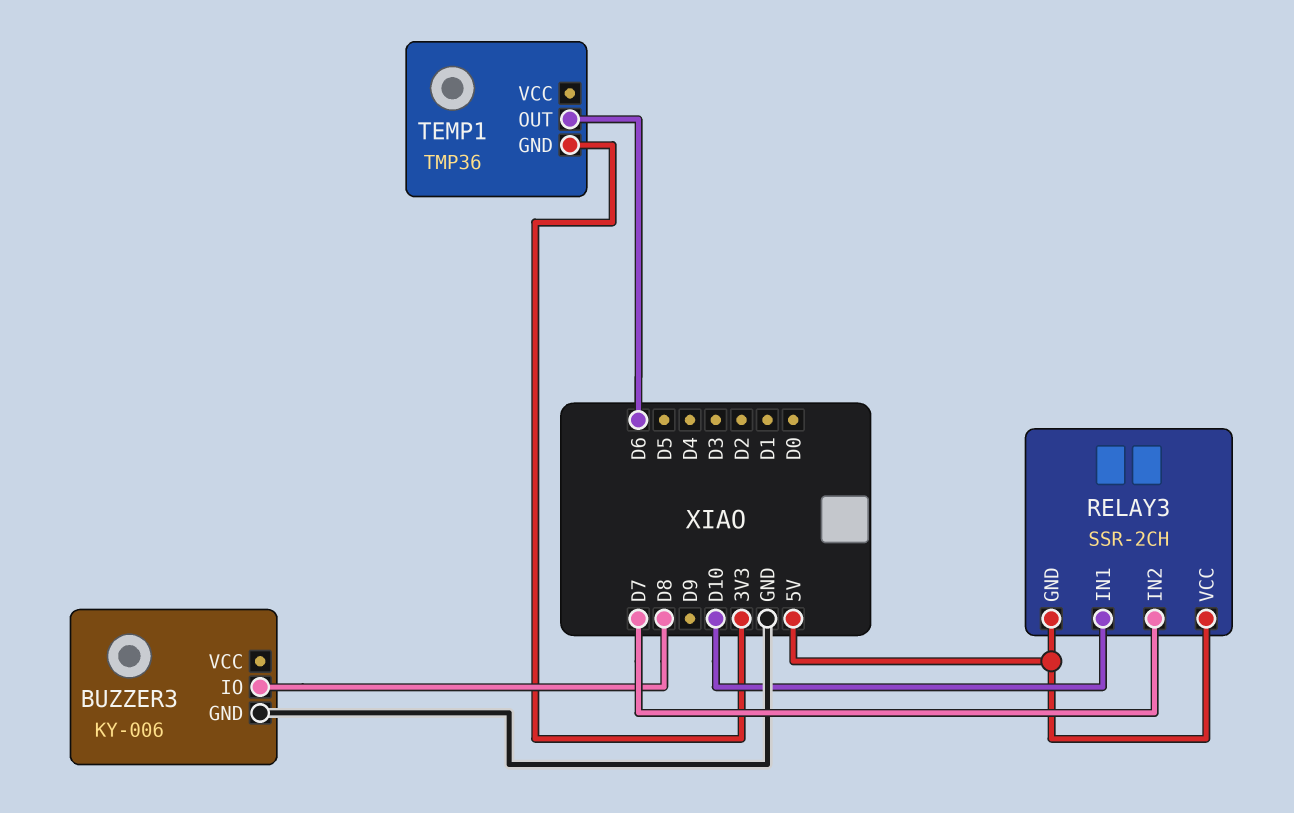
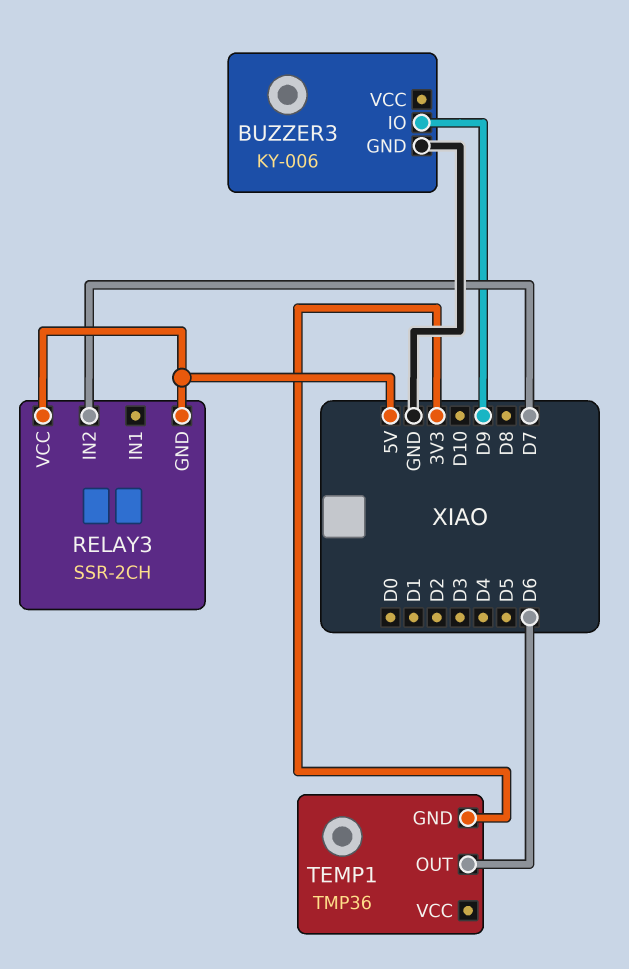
BUZZER3 pin IO: D8 -> D9
RELAY3 pin IN1: D10 -> none

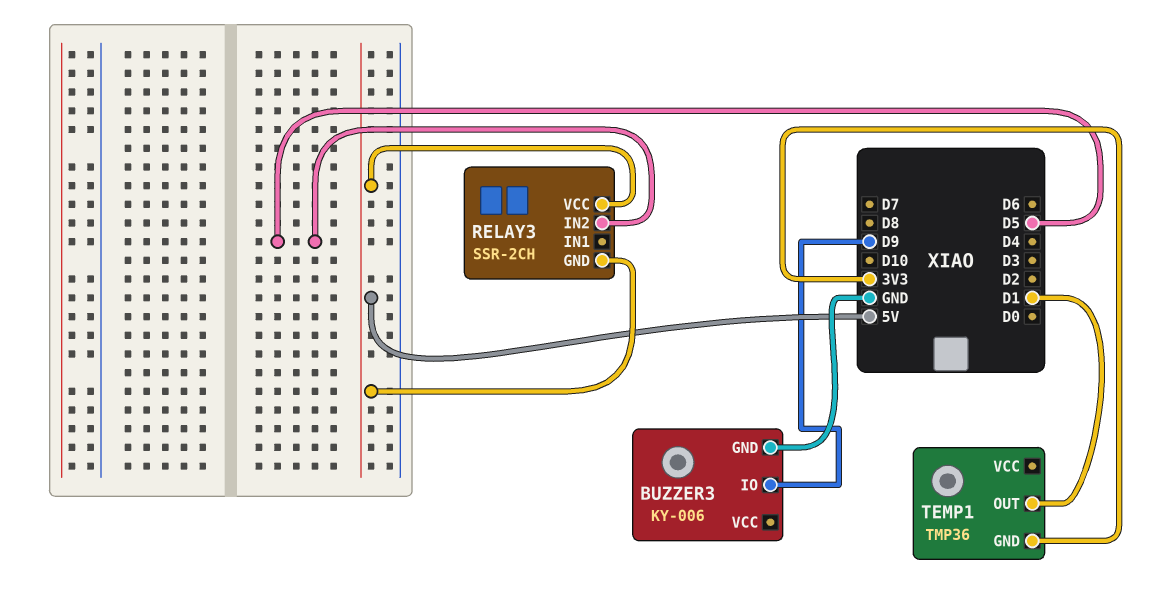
RELAY3 pin IN2: D7 -> D5
TEMP1 pin OUT: D6 -> D1

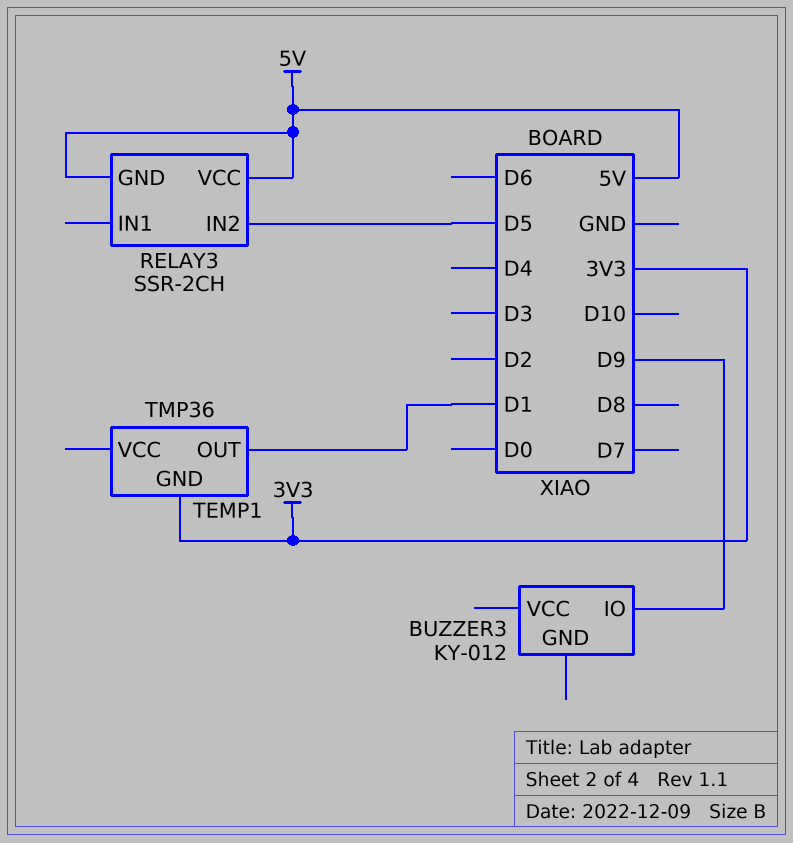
BUZZER3: KY-006 -> KY-012
BUZZER3 pin GND: GND -> none

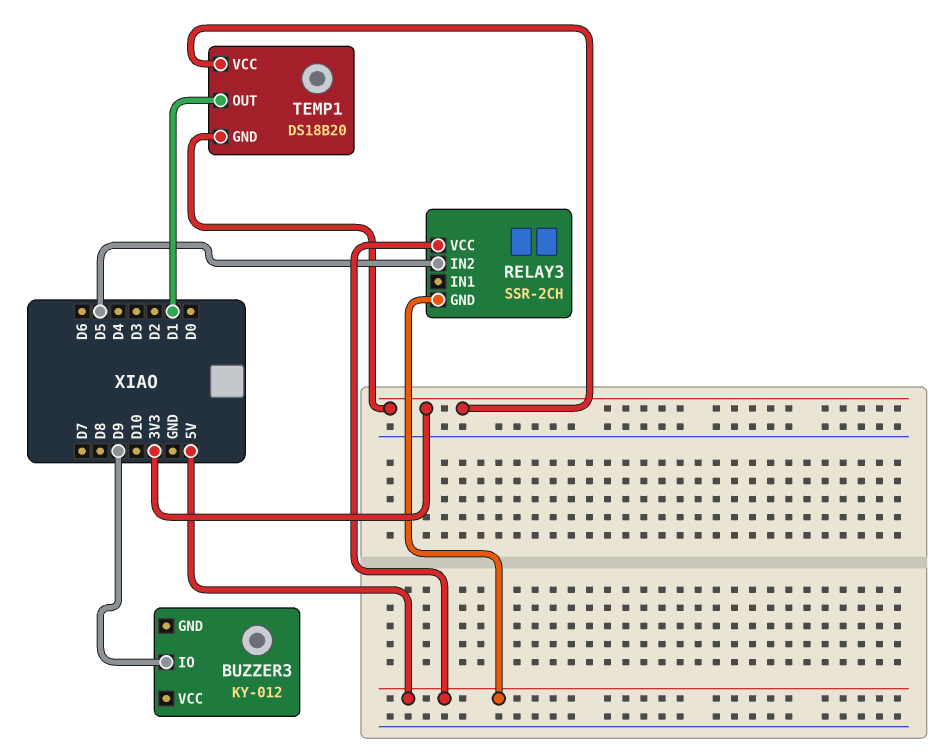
TEMP1: TMP36 -> DS18B20
TEMP1 pin VCC: none -> 3V3

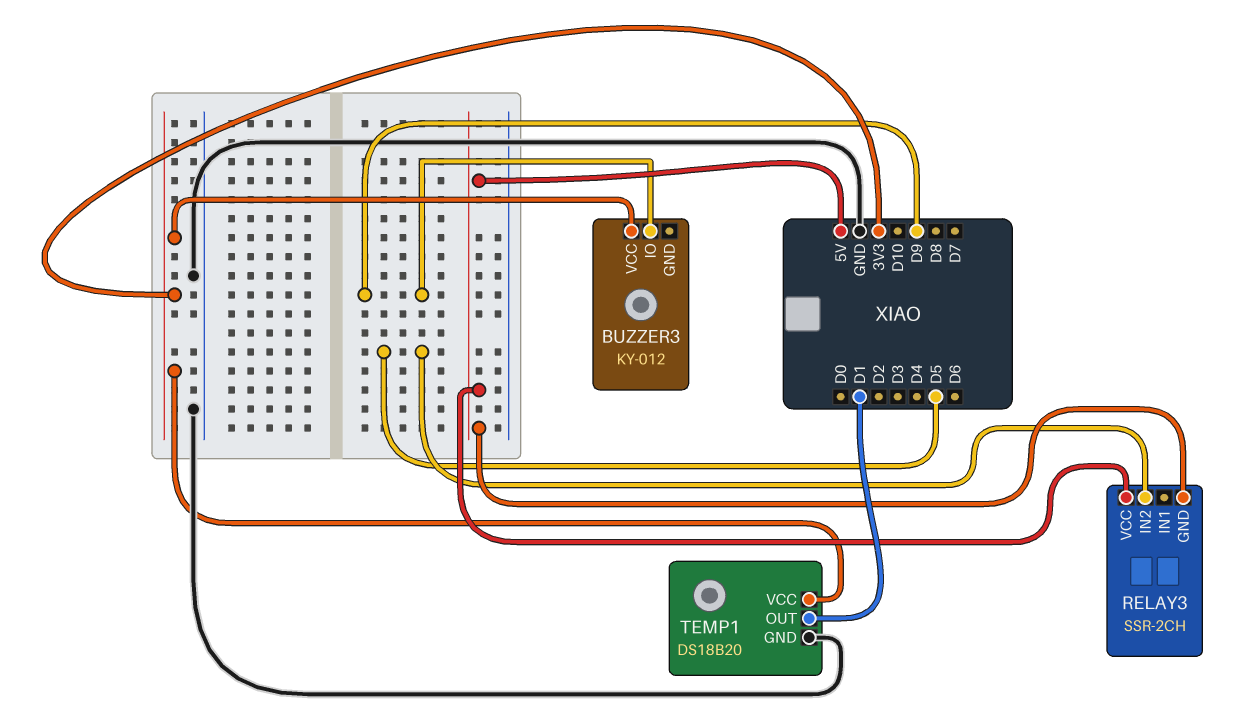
BUZZER3 pin VCC: none -> 3V3
TEMP1 pin GND: 3V3 -> GND

